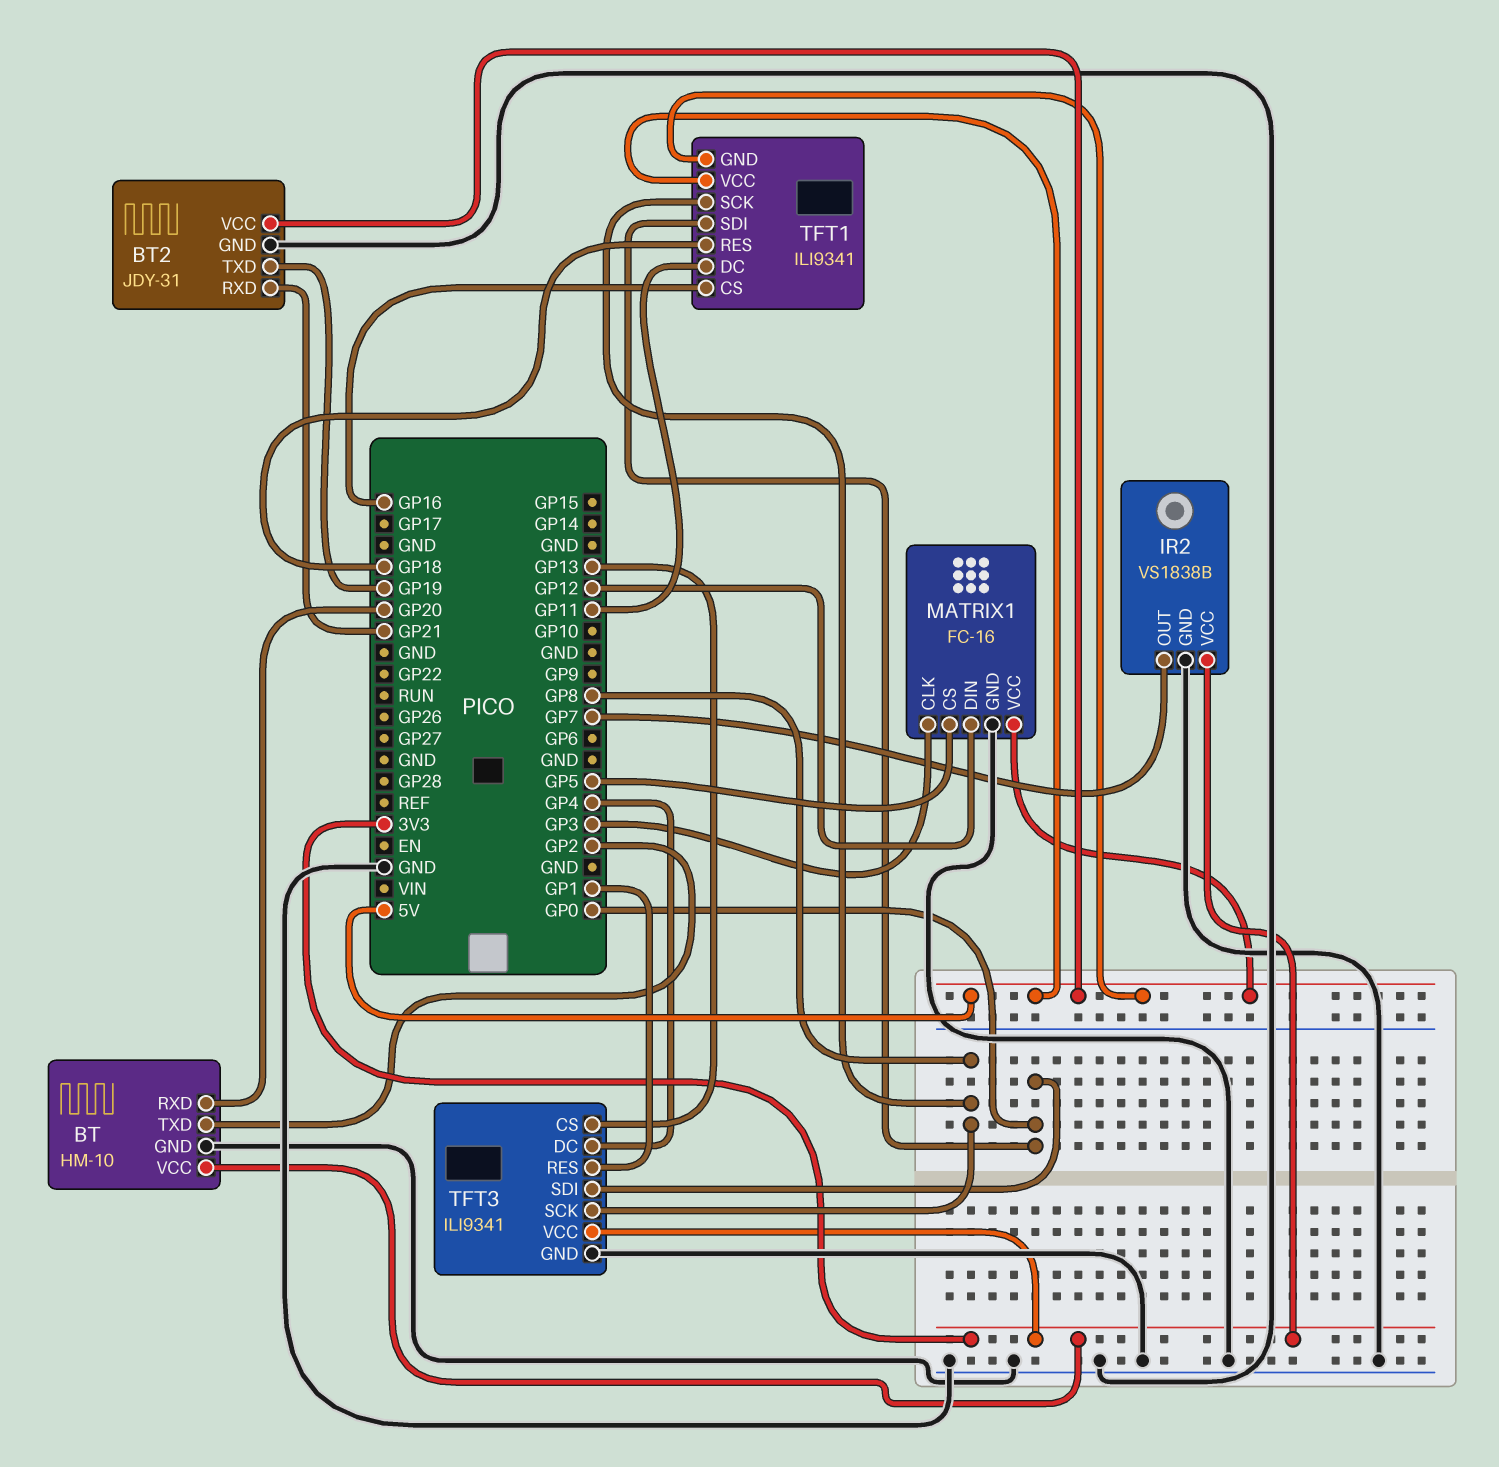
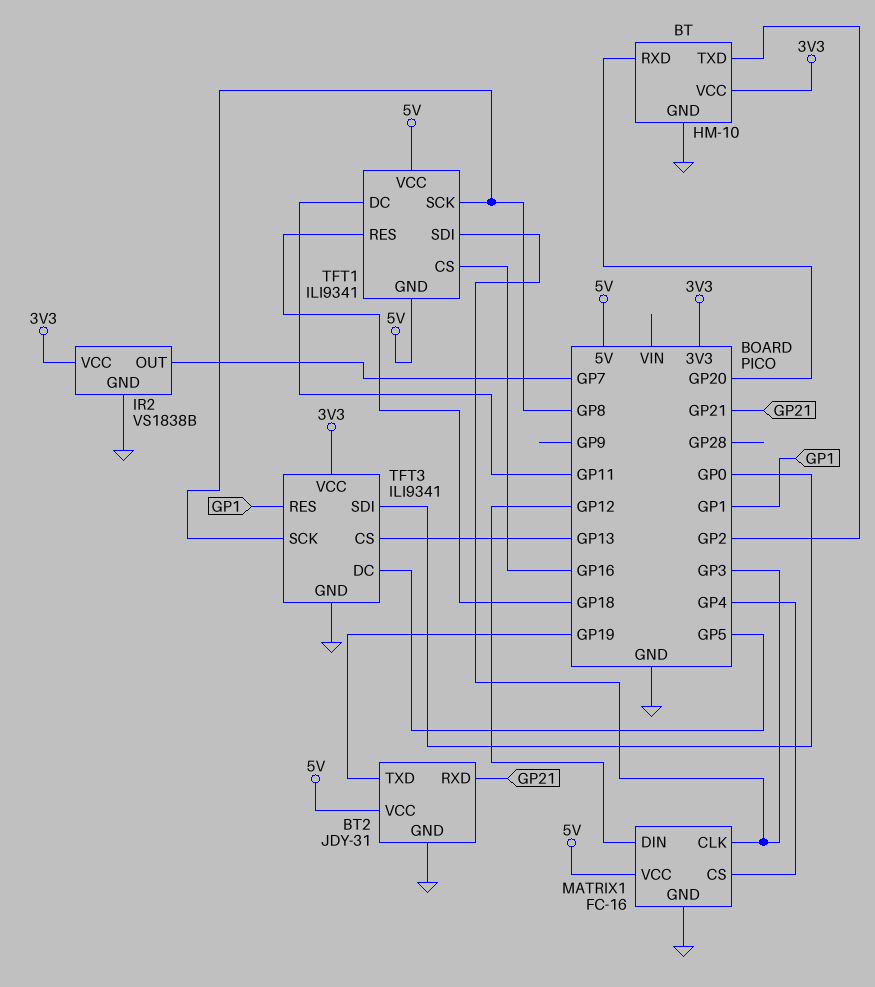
MATRIX1 pin CS: GP5 -> GP4
TFT1 pin SDI: GP0 -> GP3
TFT3 pin DC: GP4 -> GP5

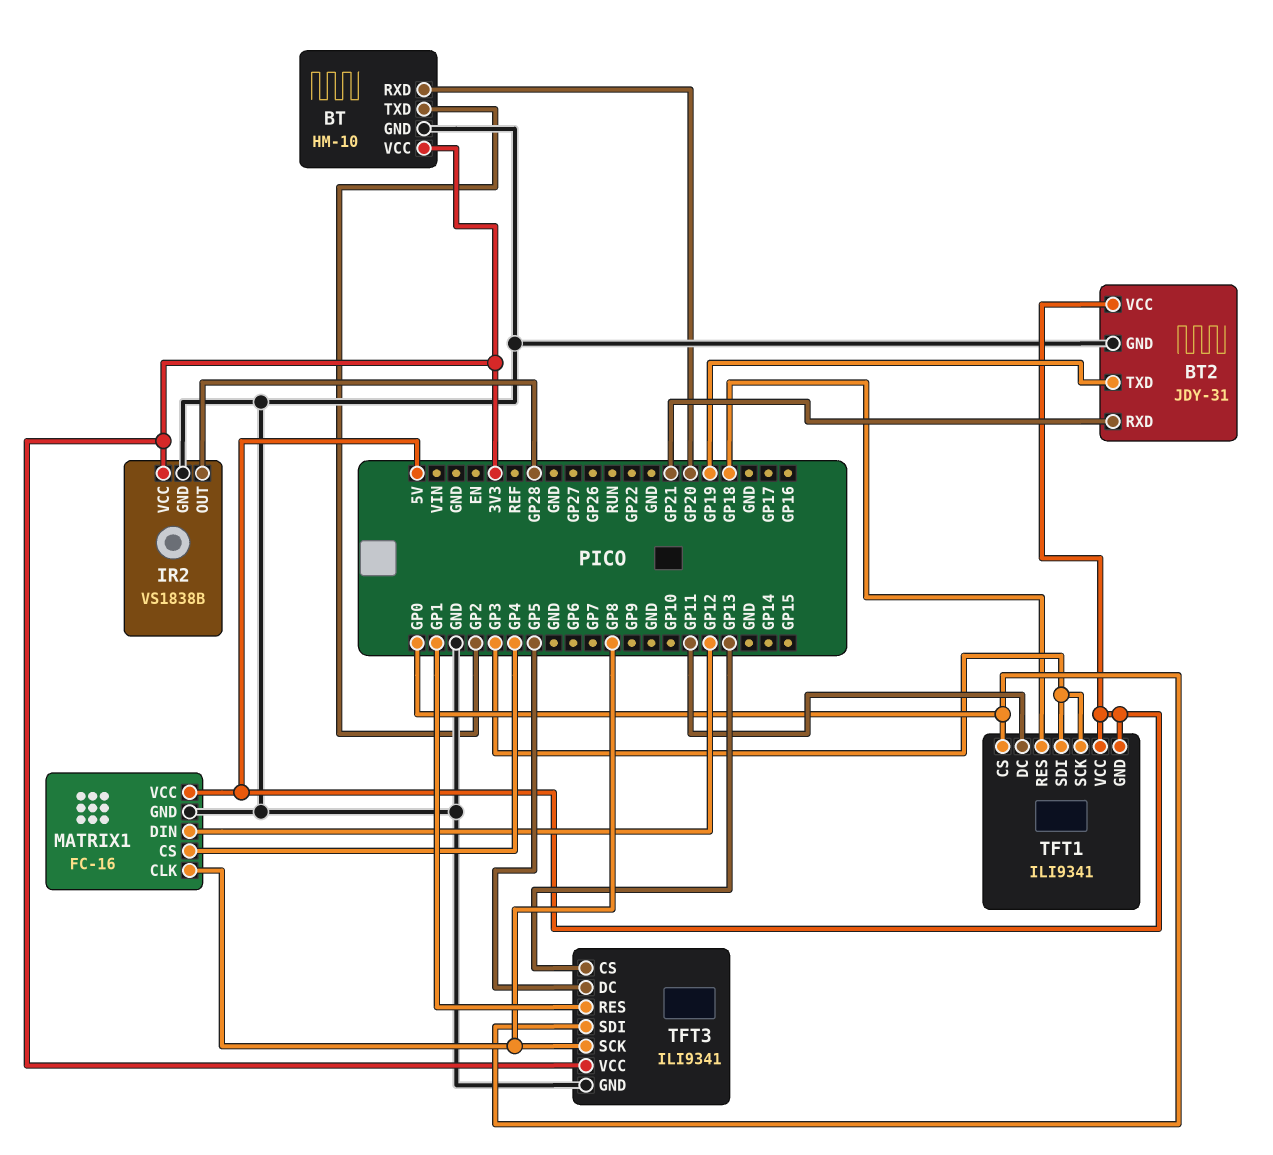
IR2 pin OUT: GP7 -> GP28
MATRIX1 pin CLK: GP3 -> GP8
TFT1 pin CS: GP16 -> GP0
TFT1 pin SCK: GP8 -> GP3

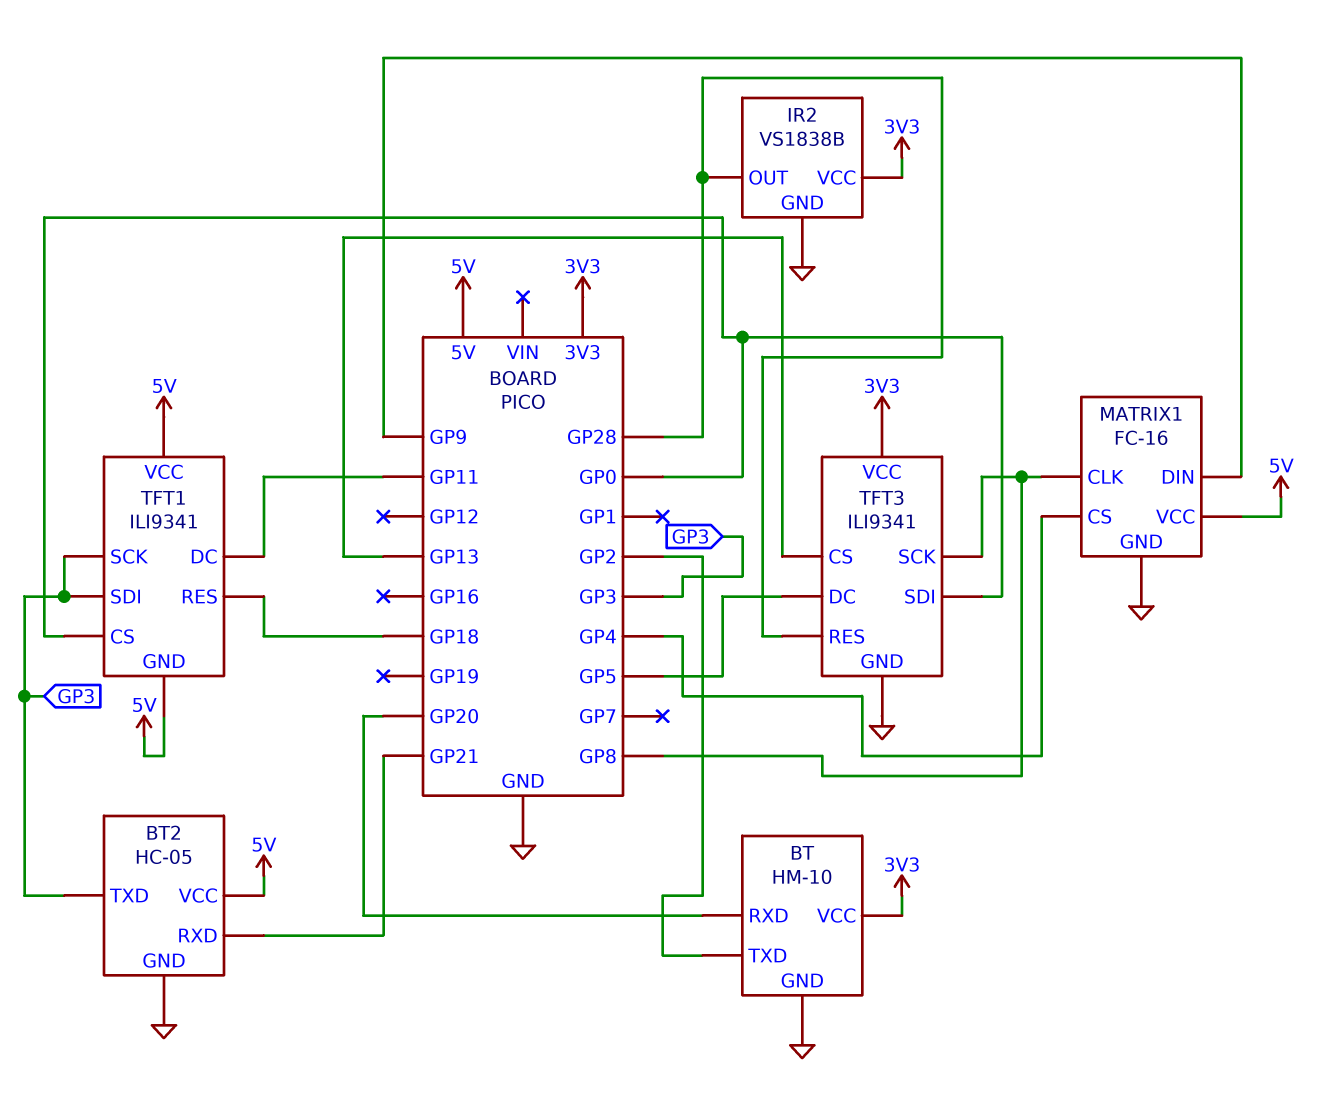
BT2: JDY-31 -> HC-05
BT2 pin TXD: GP19 -> GP3
MATRIX1 pin DIN: GP12 -> GP9
TFT3 pin RES: GP1 -> GP28

